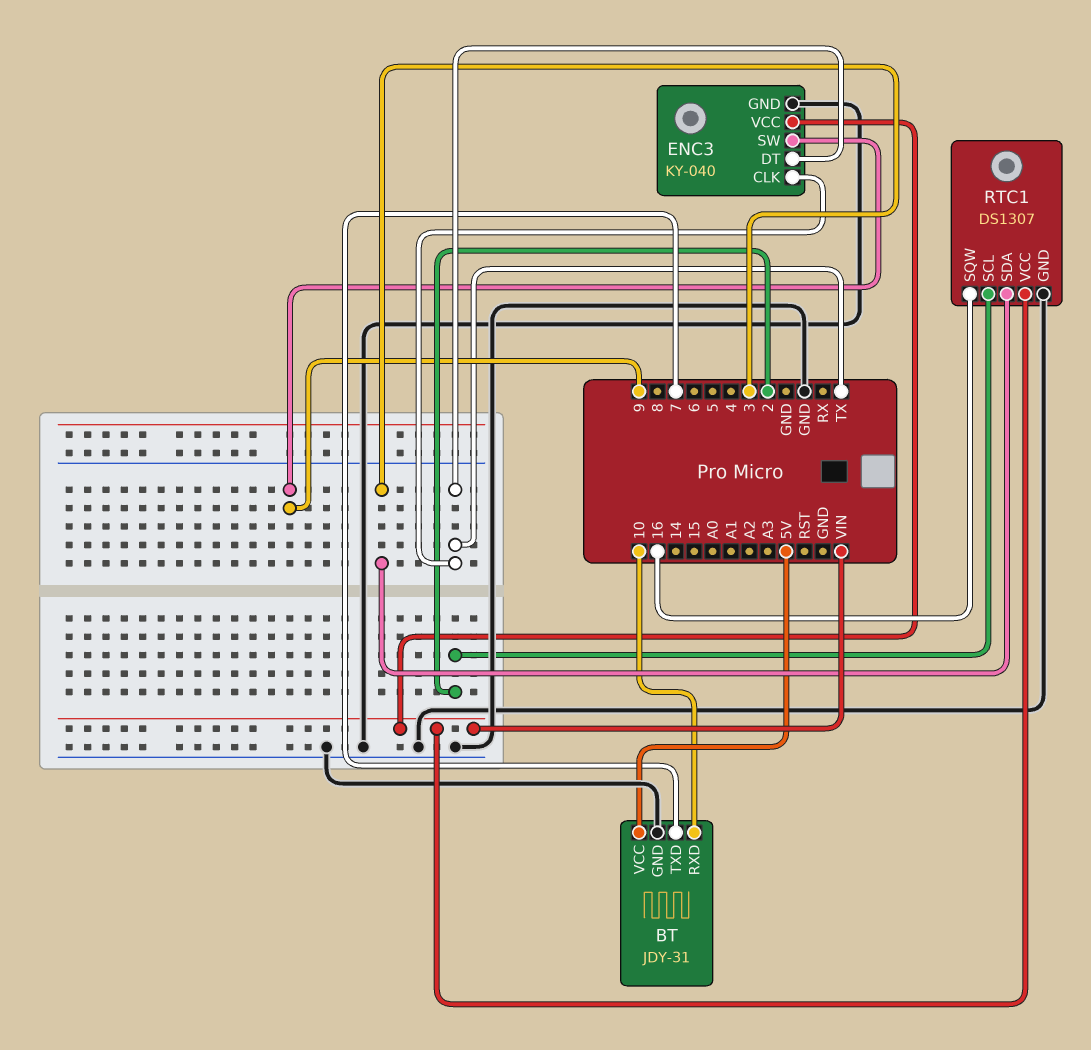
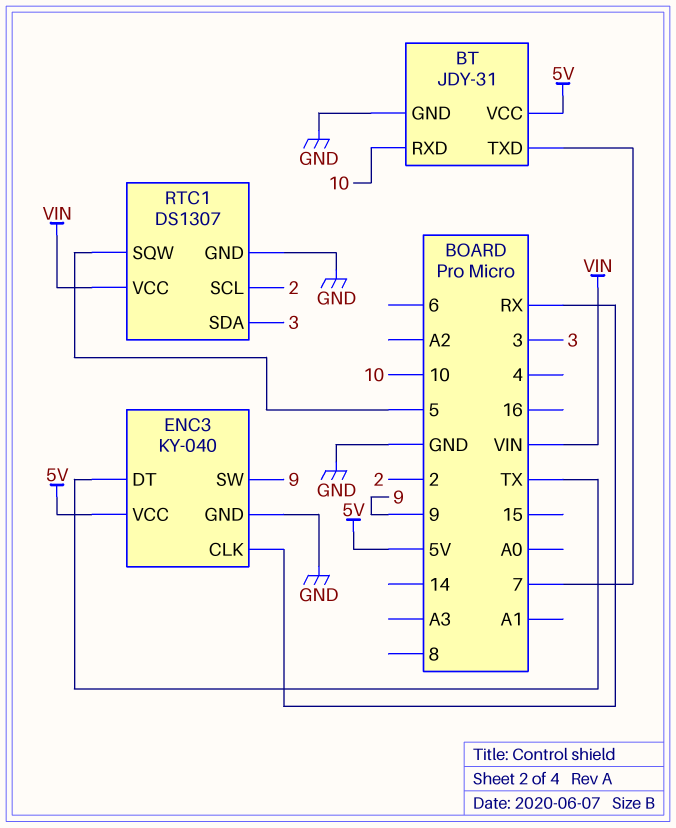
ENC3 pin CLK: TX -> RX
ENC3 pin VCC: VIN -> 5V
RTC1 pin SQW: 16 -> 5

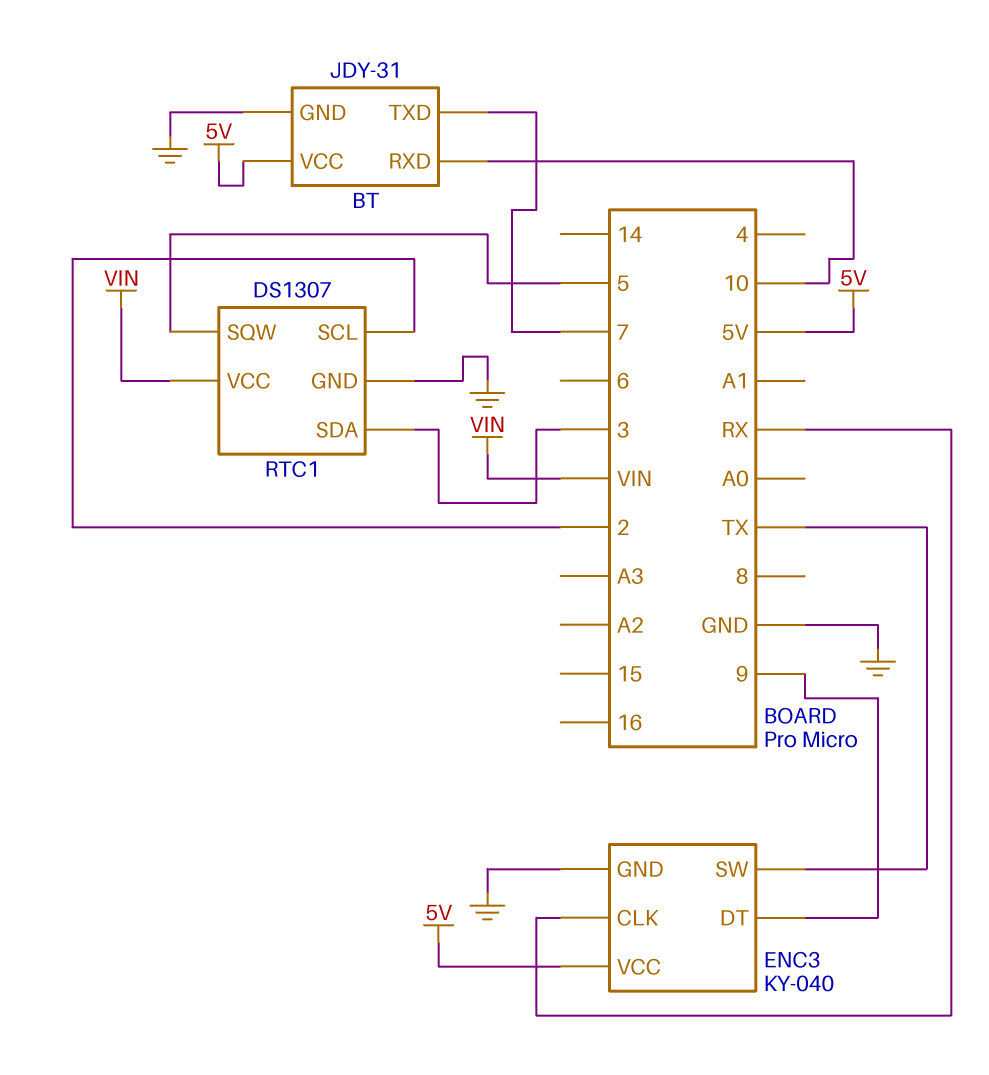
ENC3 pin DT: TX -> 9
ENC3 pin SW: 9 -> TX

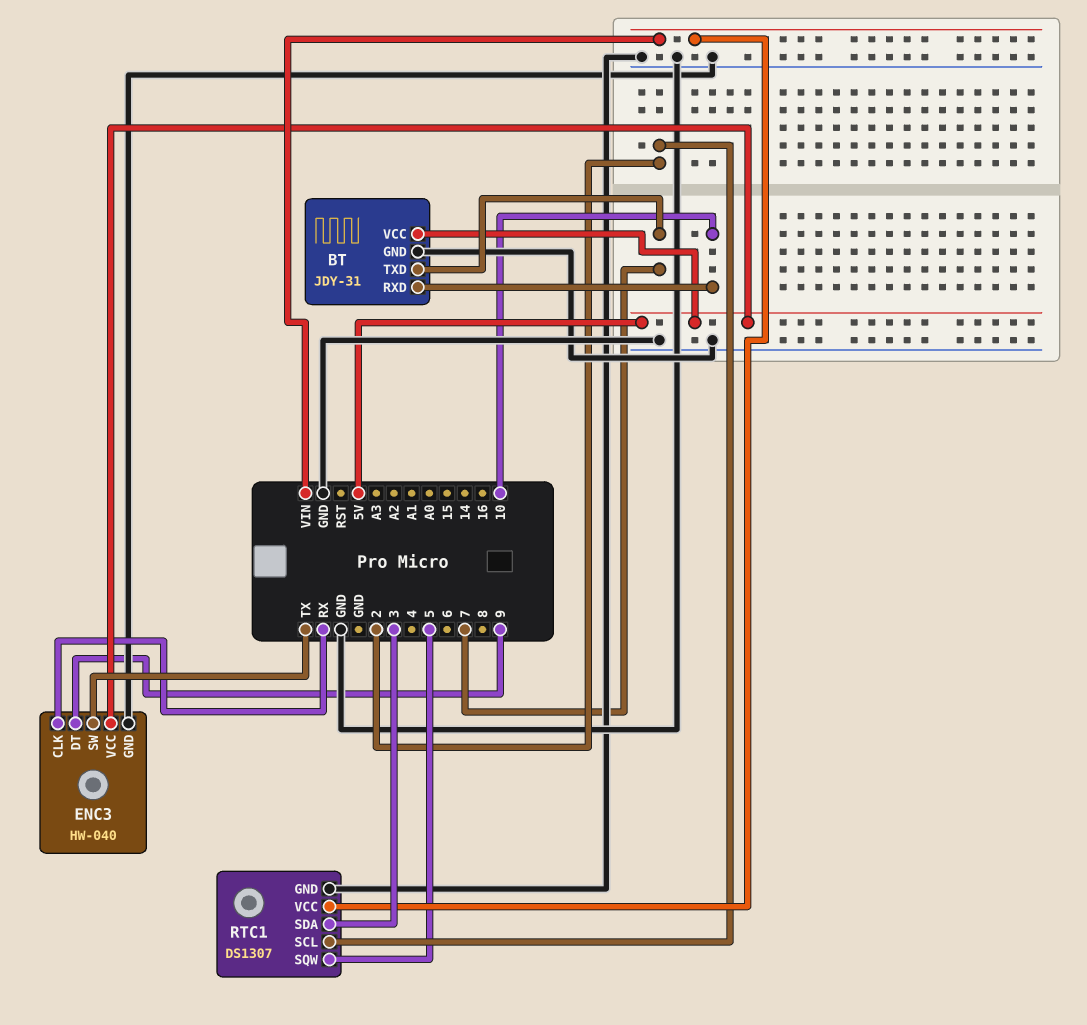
ENC3: KY-040 -> HW-040

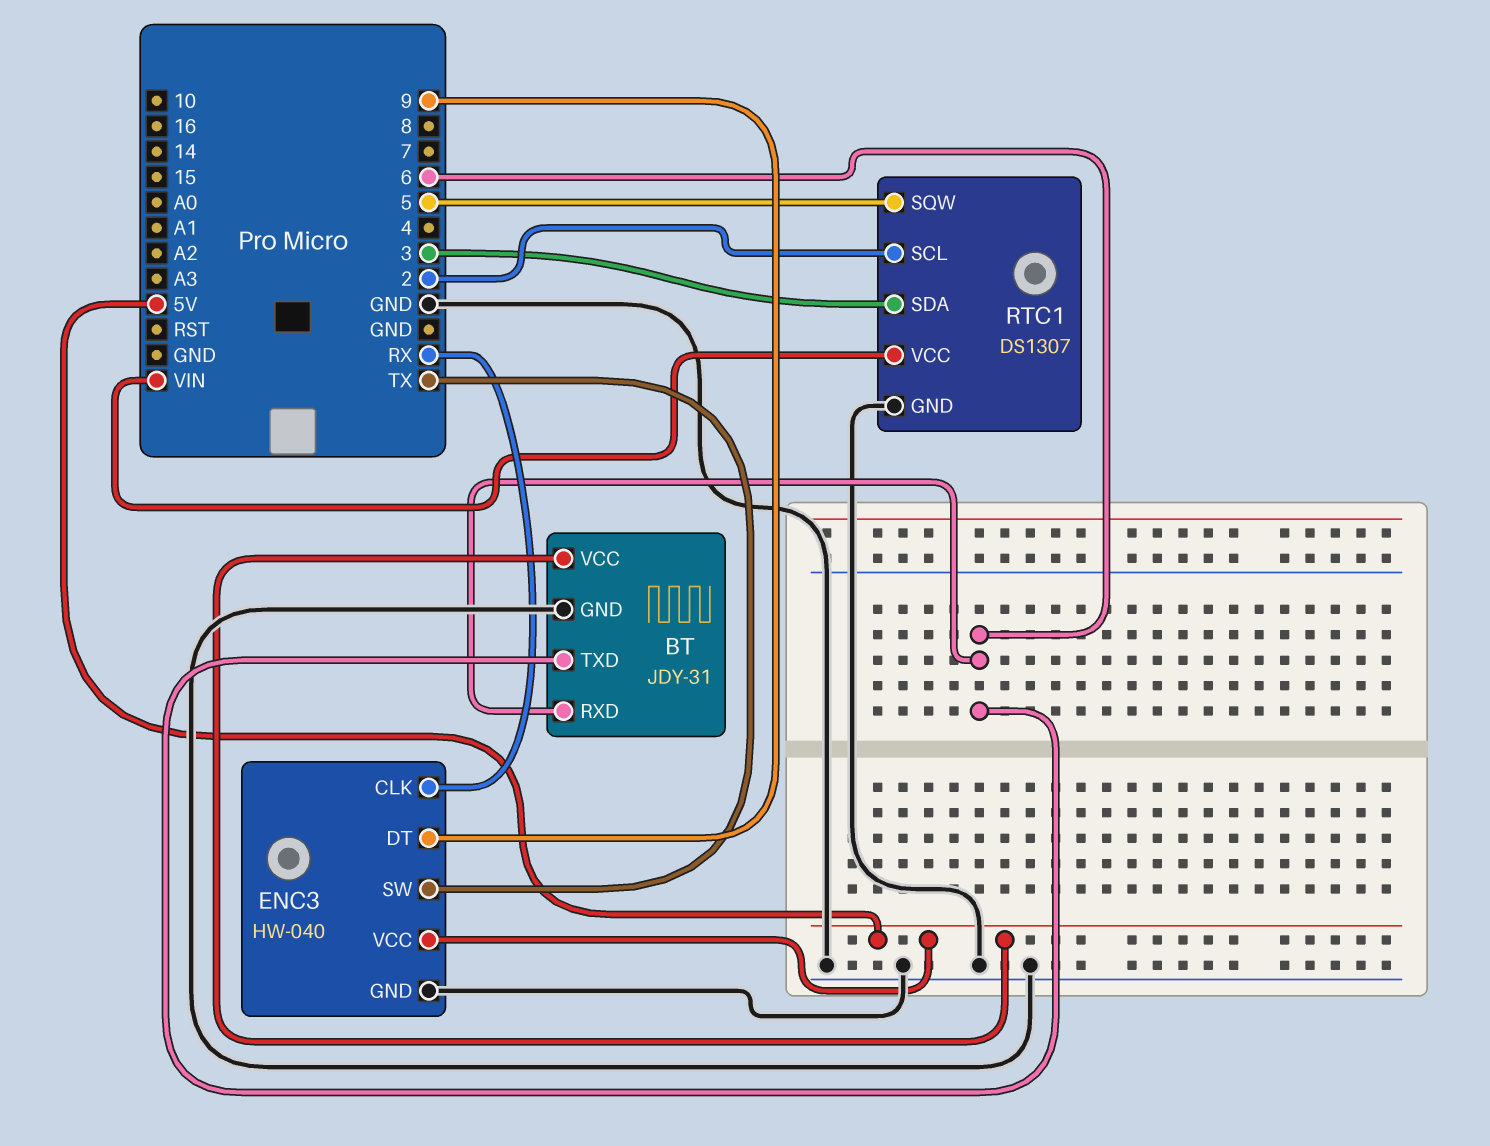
BT pin RXD: 10 -> 6
BT pin TXD: 7 -> 6

